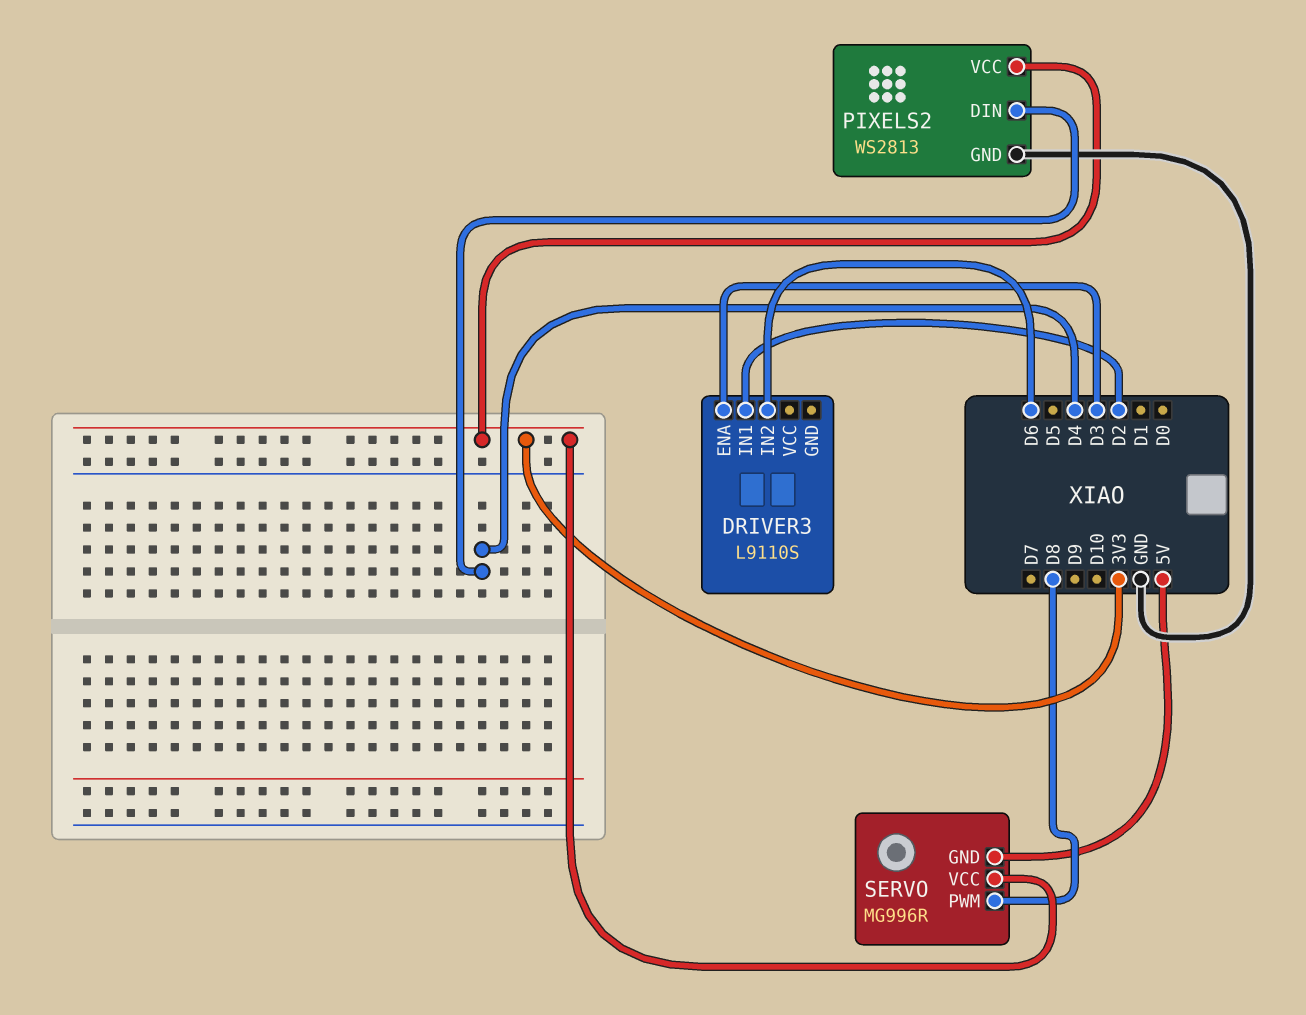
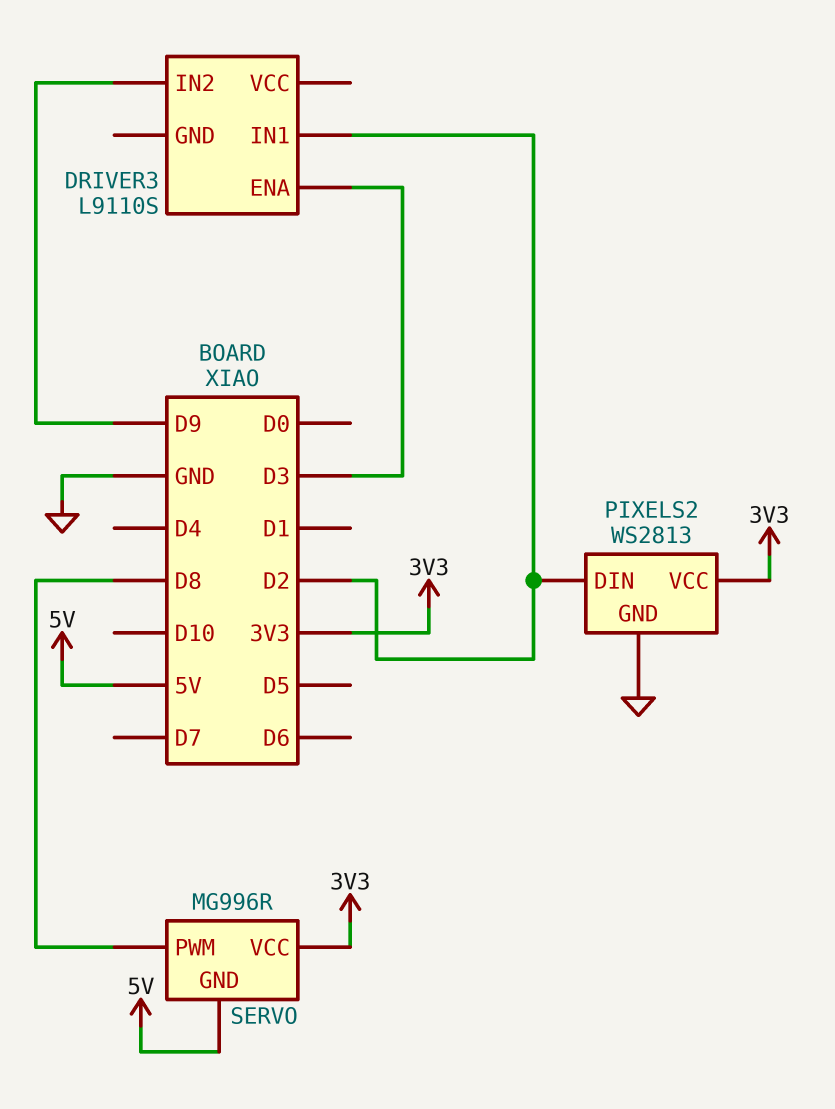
DRIVER3 pin IN2: D6 -> D9
PIXELS2 pin DIN: D4 -> D2

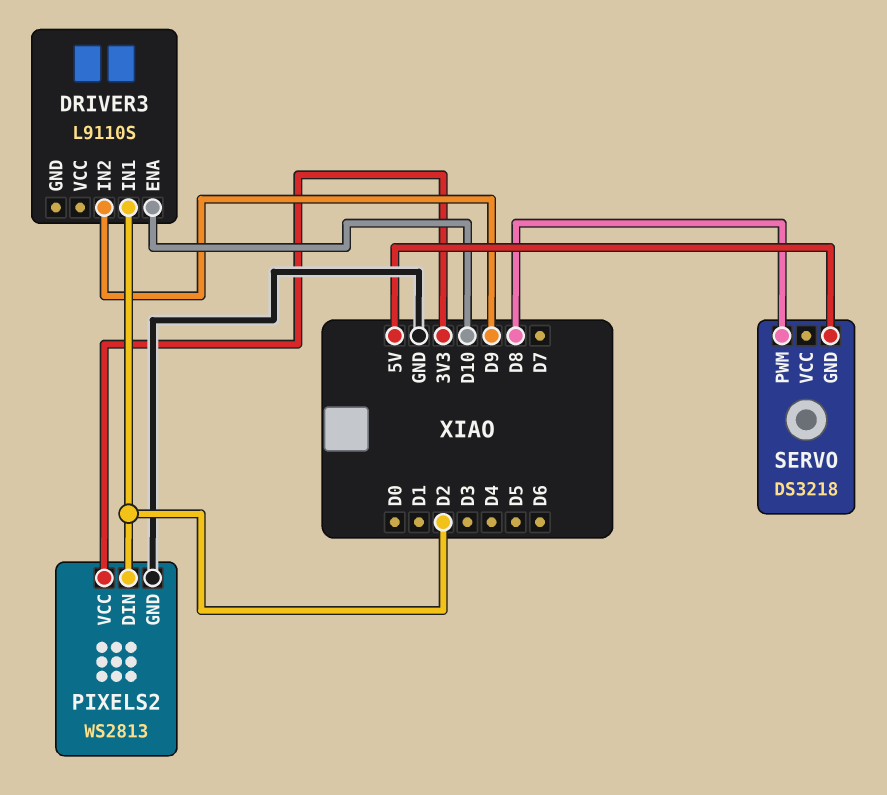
DRIVER3 pin ENA: D3 -> D10
SERVO: MG996R -> DS3218
SERVO pin VCC: 3V3 -> none

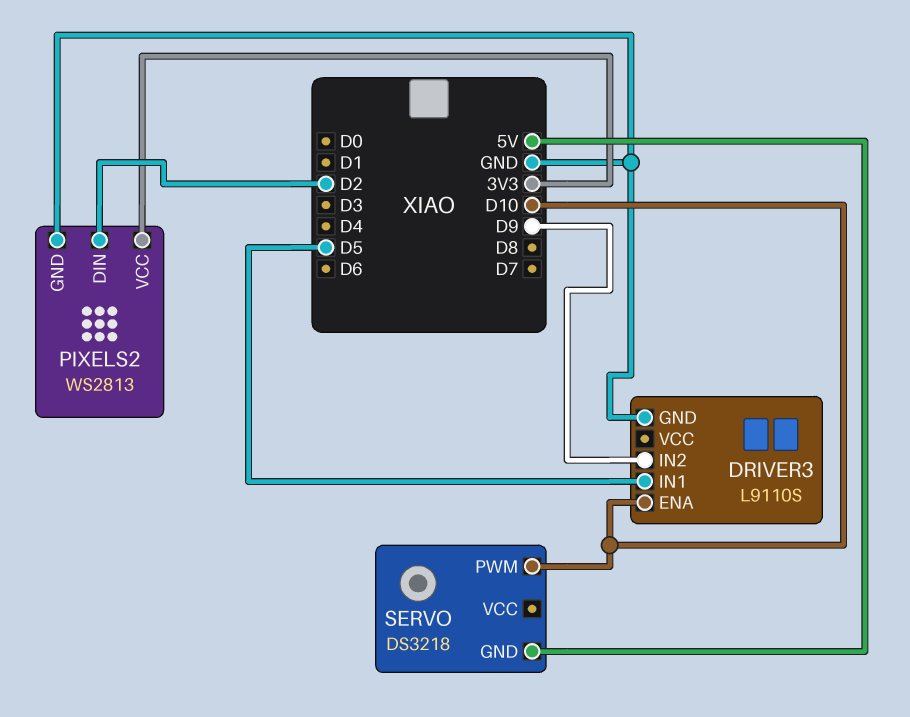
DRIVER3 pin GND: none -> GND
DRIVER3 pin IN1: D2 -> D5
SERVO pin PWM: D8 -> D10

